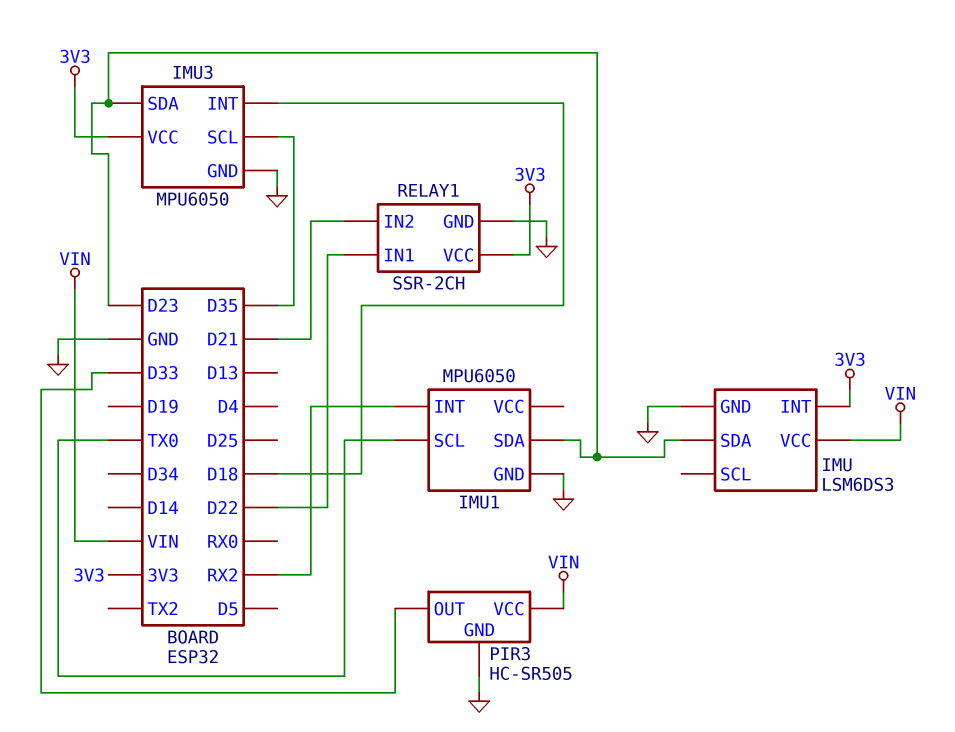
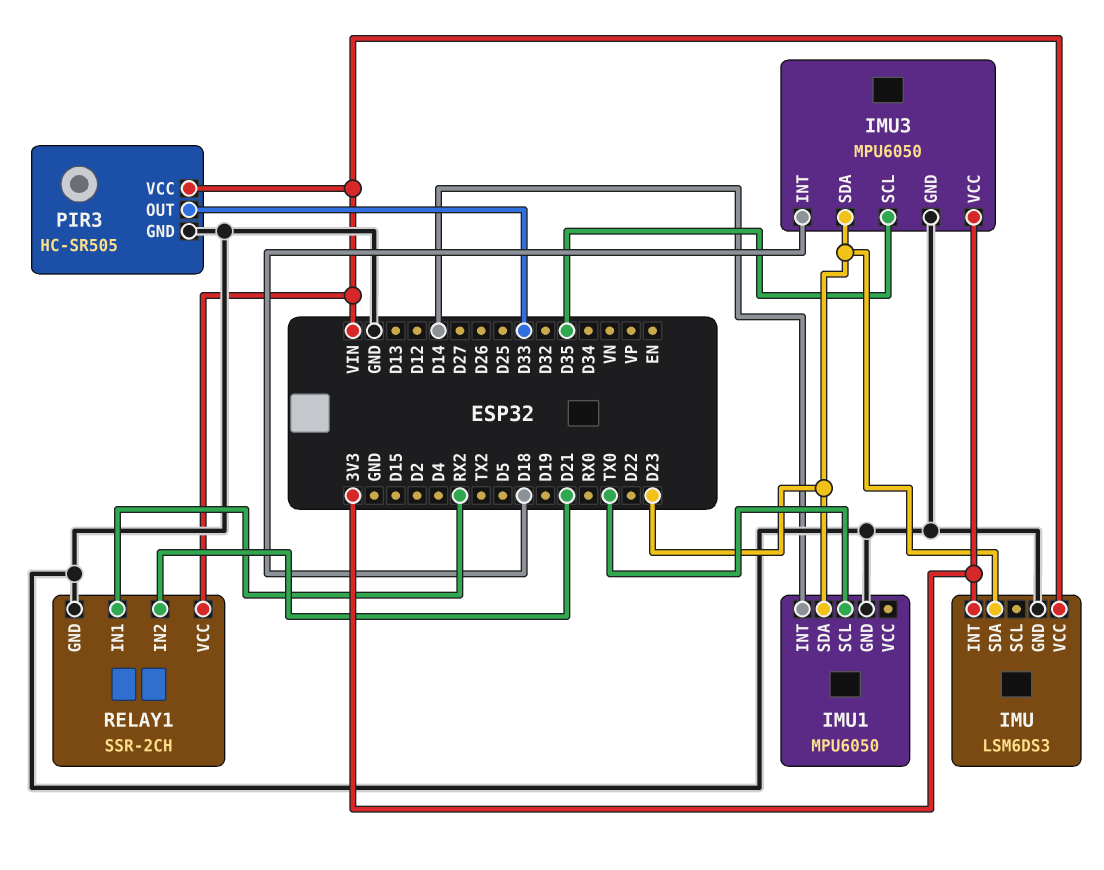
IMU1 pin INT: RX2 -> D14
RELAY1 pin IN1: D22 -> RX2
RELAY1 pin VCC: 3V3 -> VIN

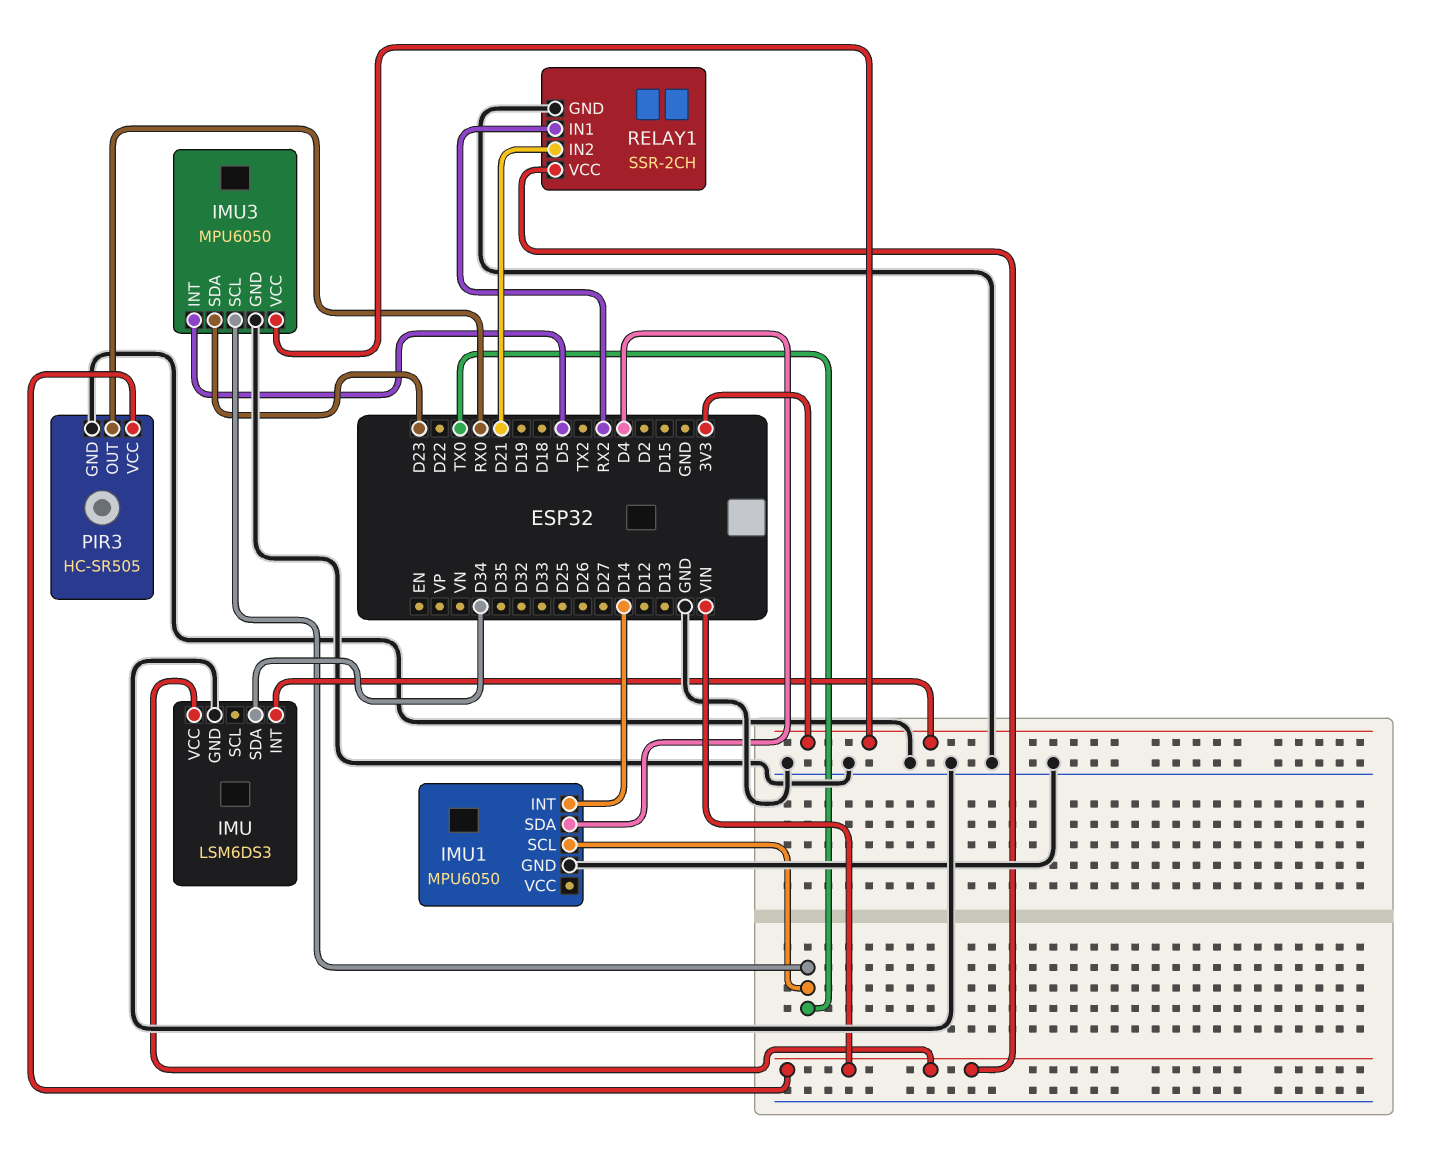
IMU pin SDA: D23 -> D34
IMU1 pin SDA: D23 -> D4
IMU3 pin INT: D18 -> D5
IMU3 pin SCL: D35 -> TX0
PIR3 pin OUT: D33 -> RX0

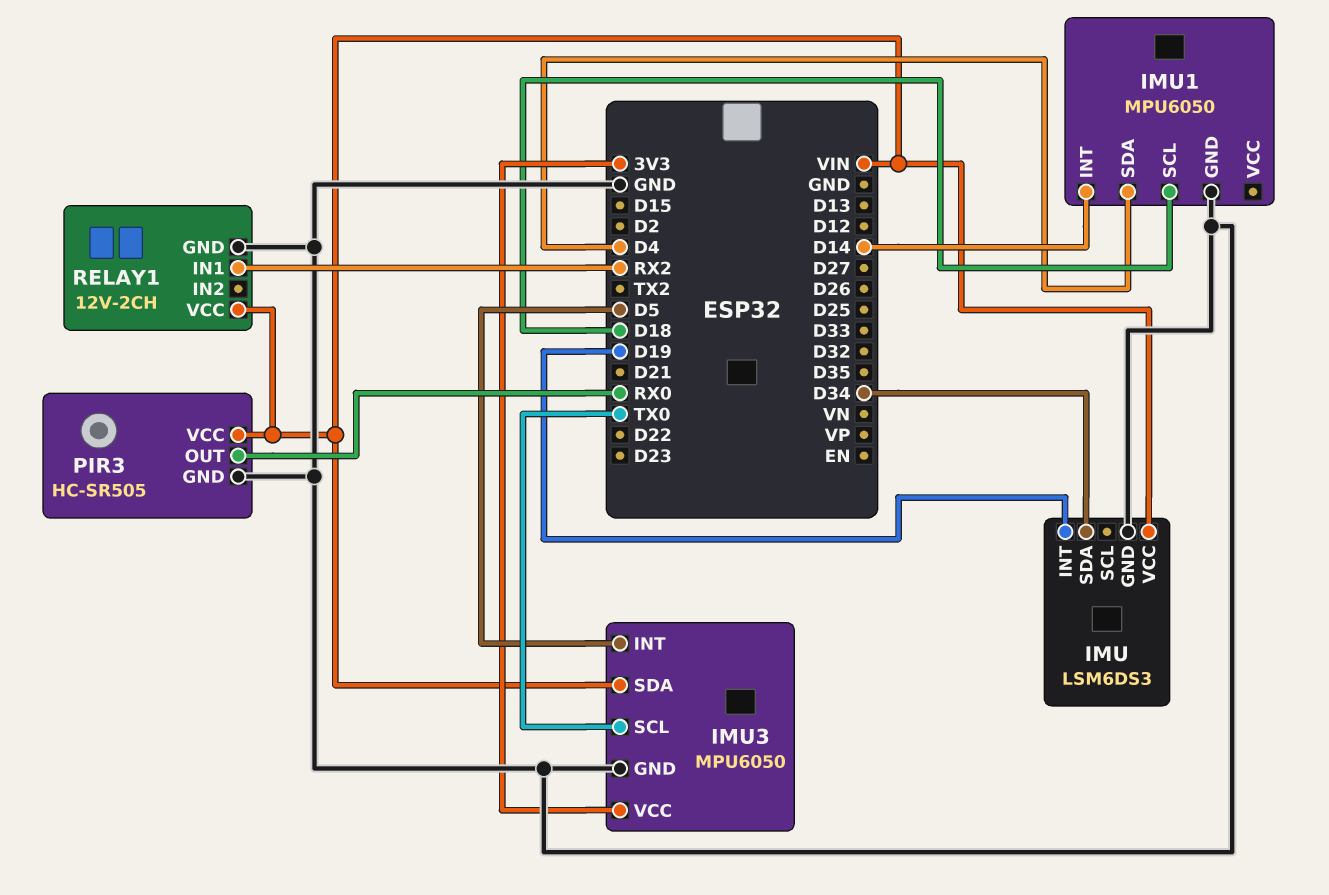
IMU pin INT: 3V3 -> D19
IMU1 pin SCL: TX0 -> D18
IMU3 pin SDA: D23 -> VIN
RELAY1: SSR-2CH -> 12V-2CH
RELAY1 pin IN2: D21 -> none

